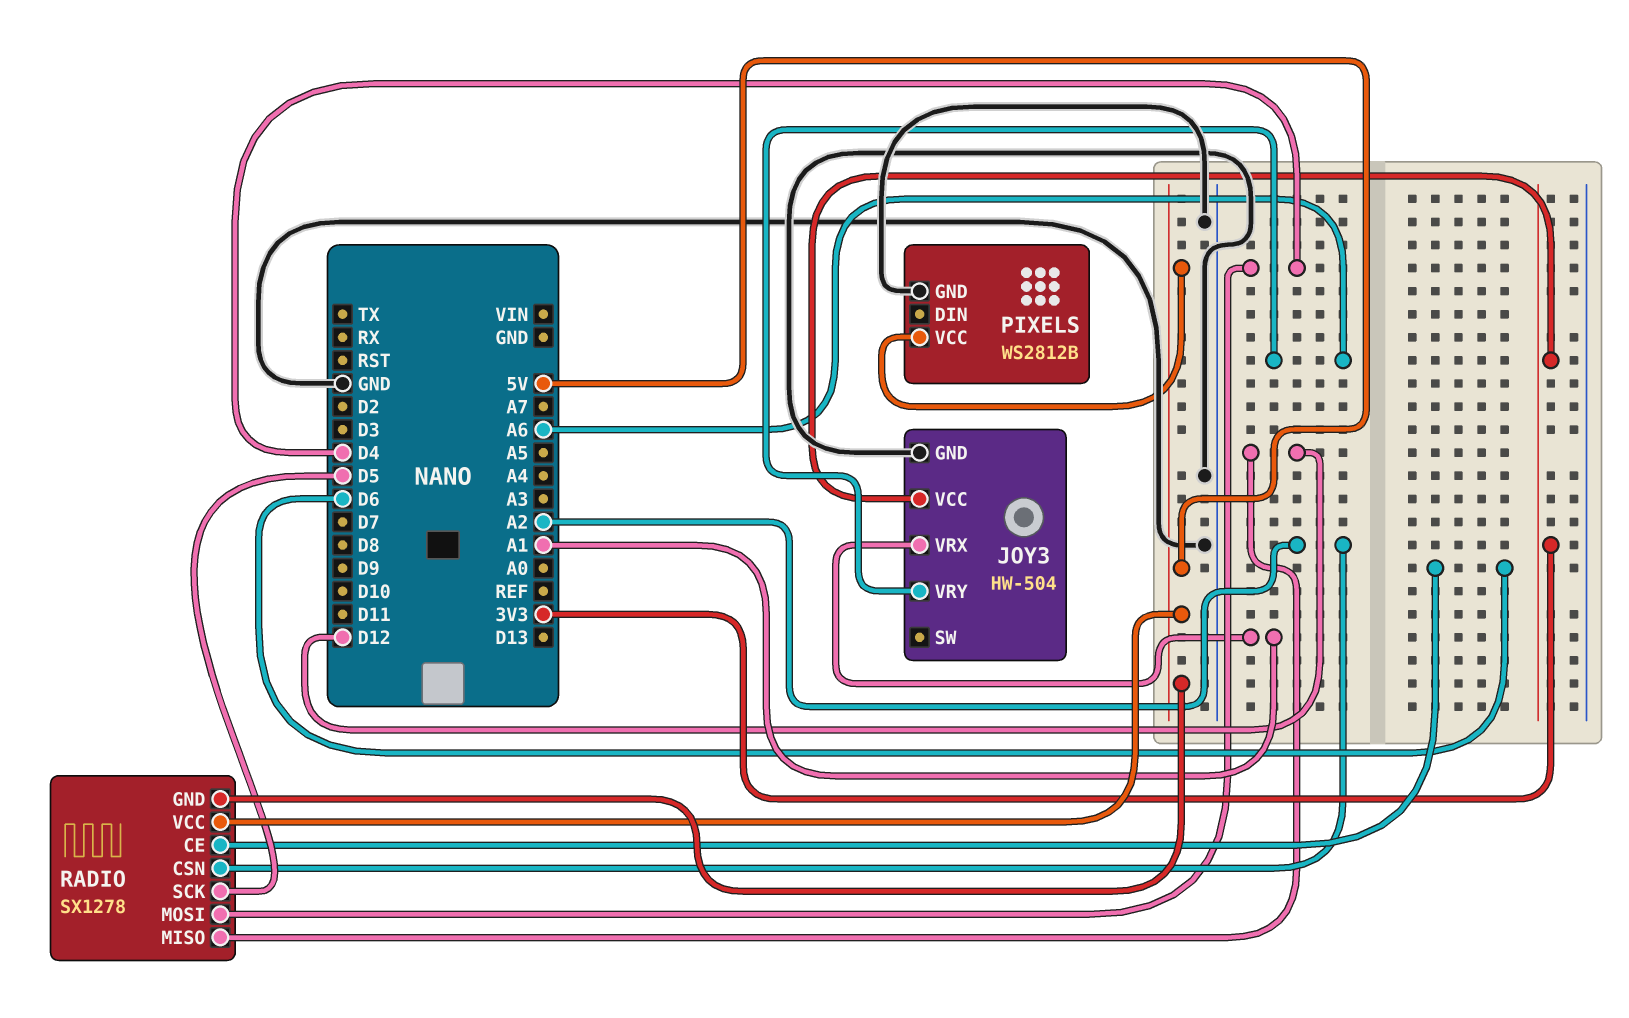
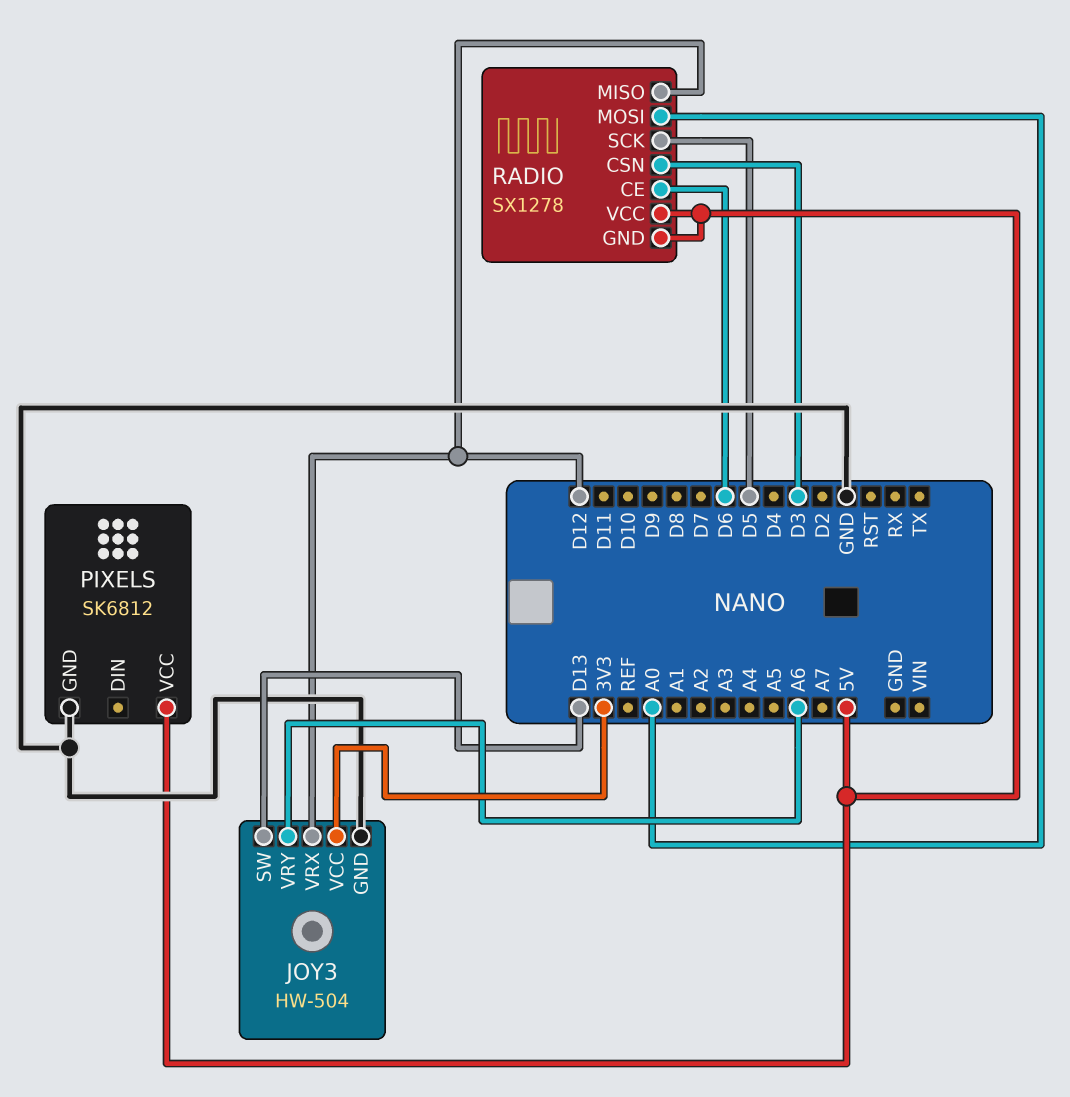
JOY3 pin SW: none -> D13
JOY3 pin VRX: A1 -> D12
PIXELS: WS2812B -> SK6812
RADIO pin CSN: A2 -> D3
RADIO pin MOSI: D4 -> A0

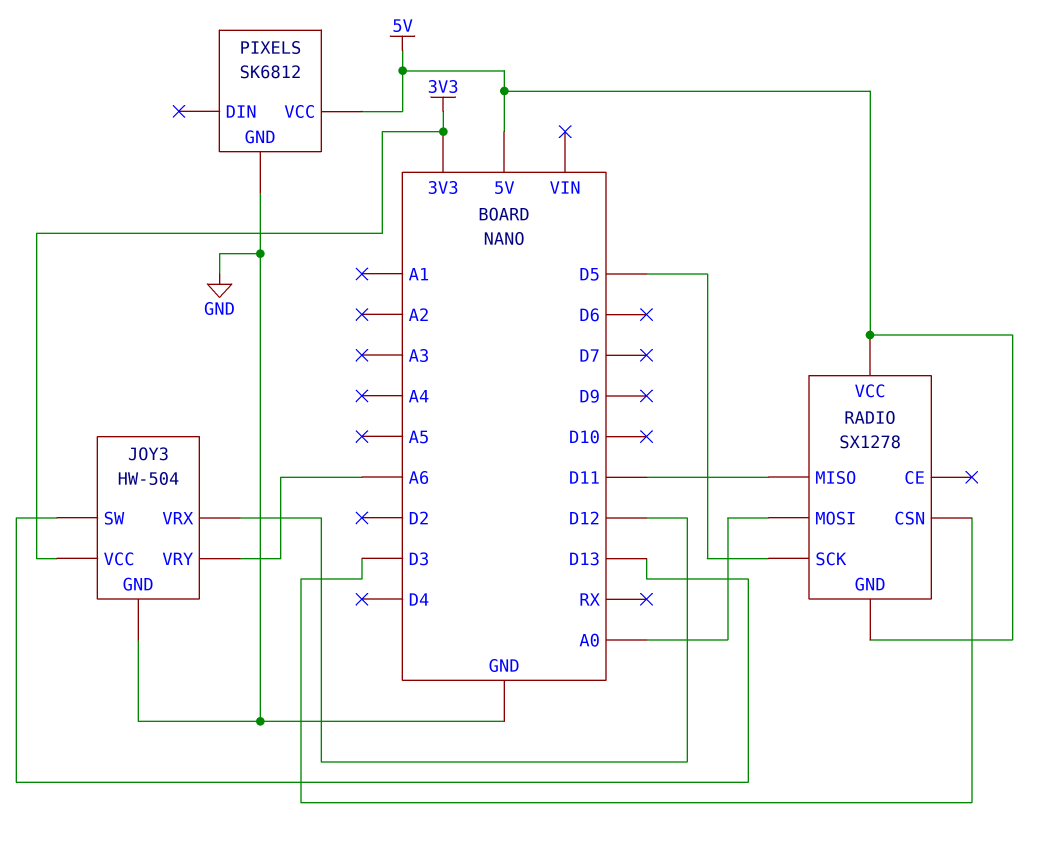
RADIO pin CE: D6 -> none
RADIO pin MISO: D12 -> D11

